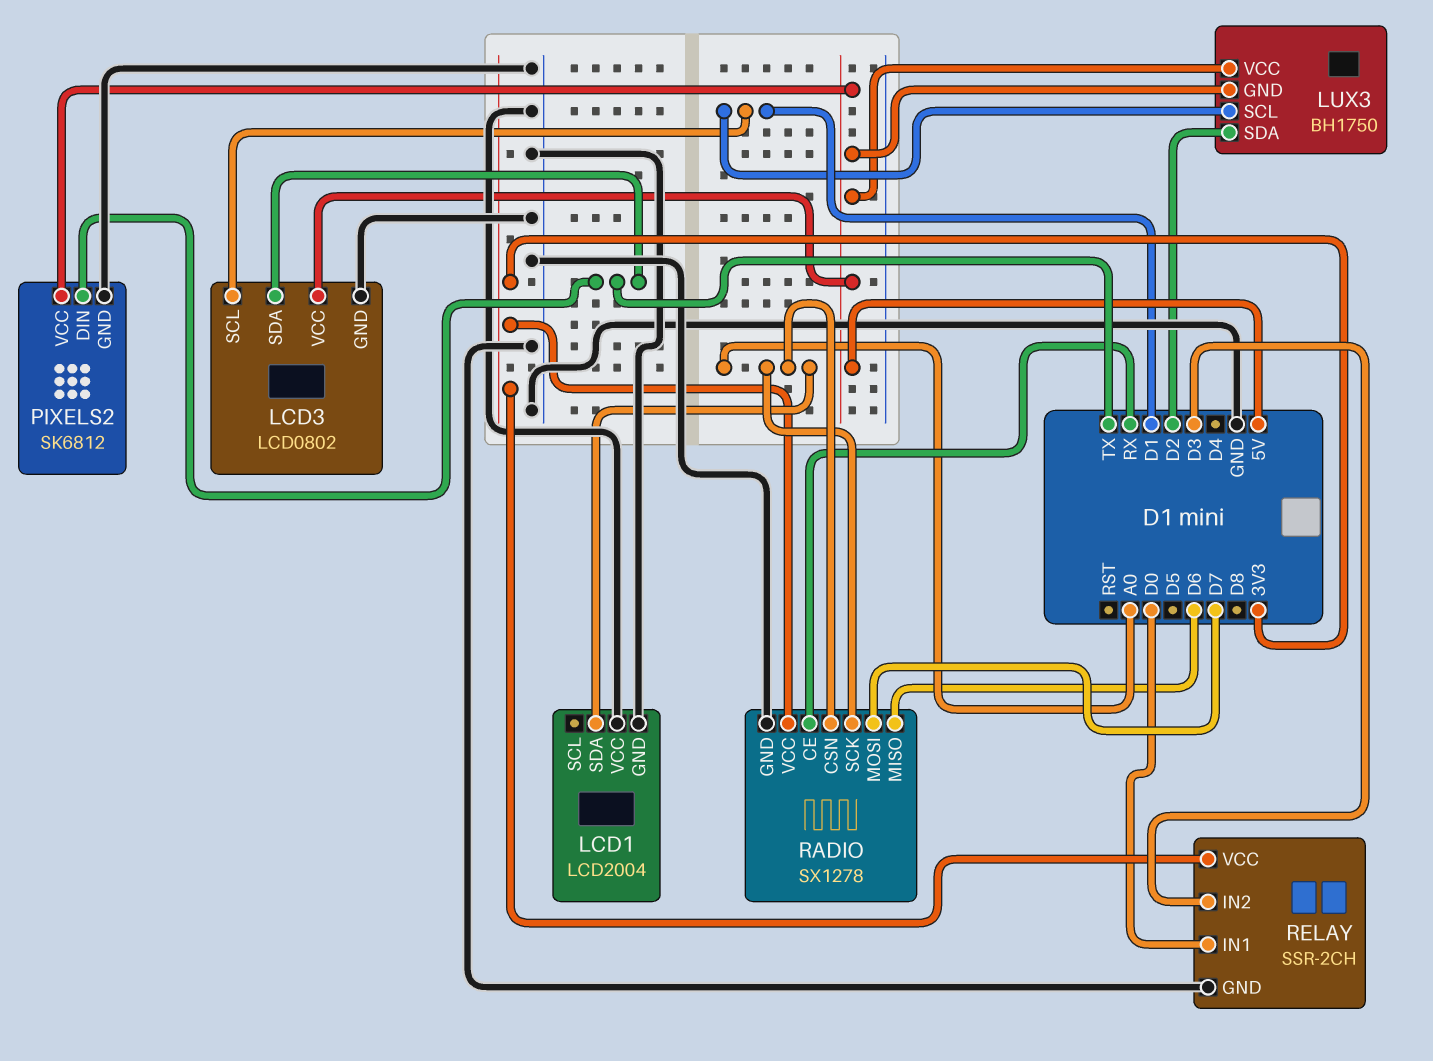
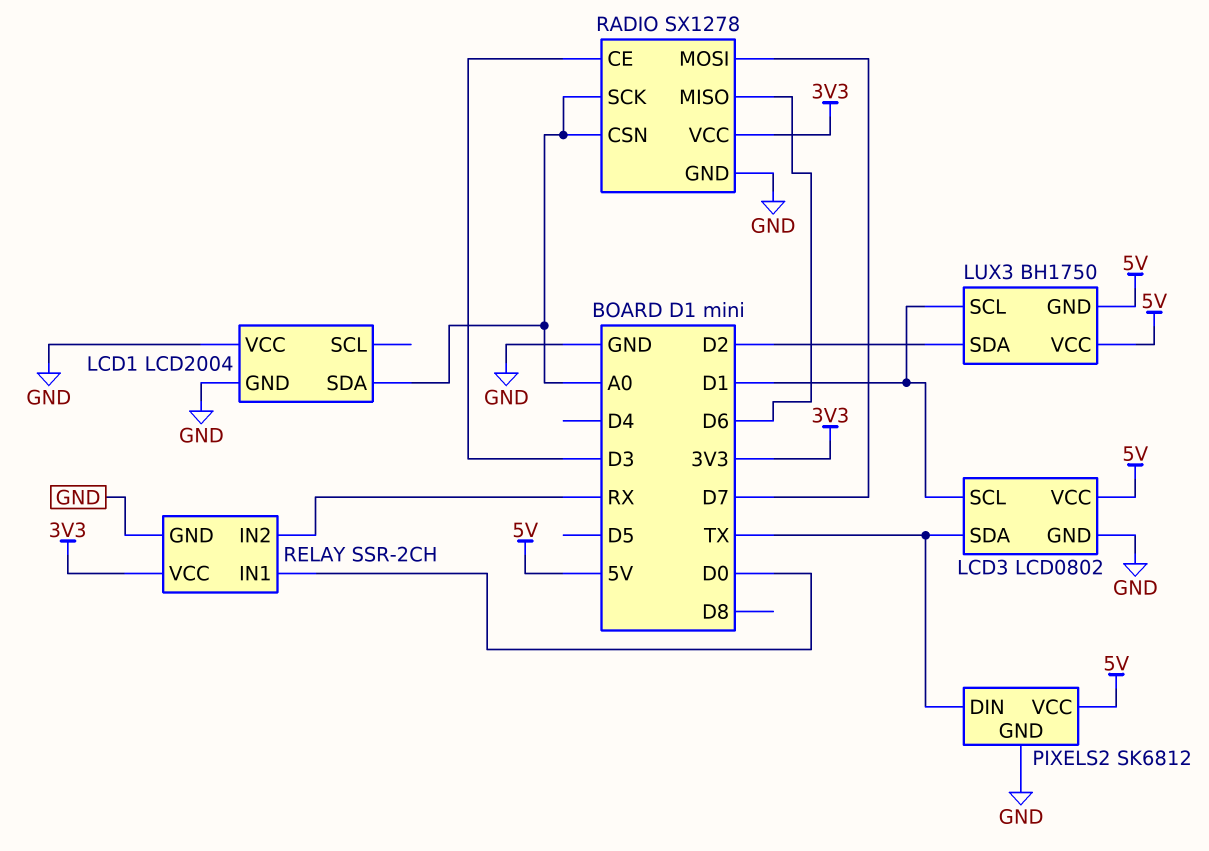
RADIO pin CE: RX -> D3
RELAY pin IN2: D3 -> RX

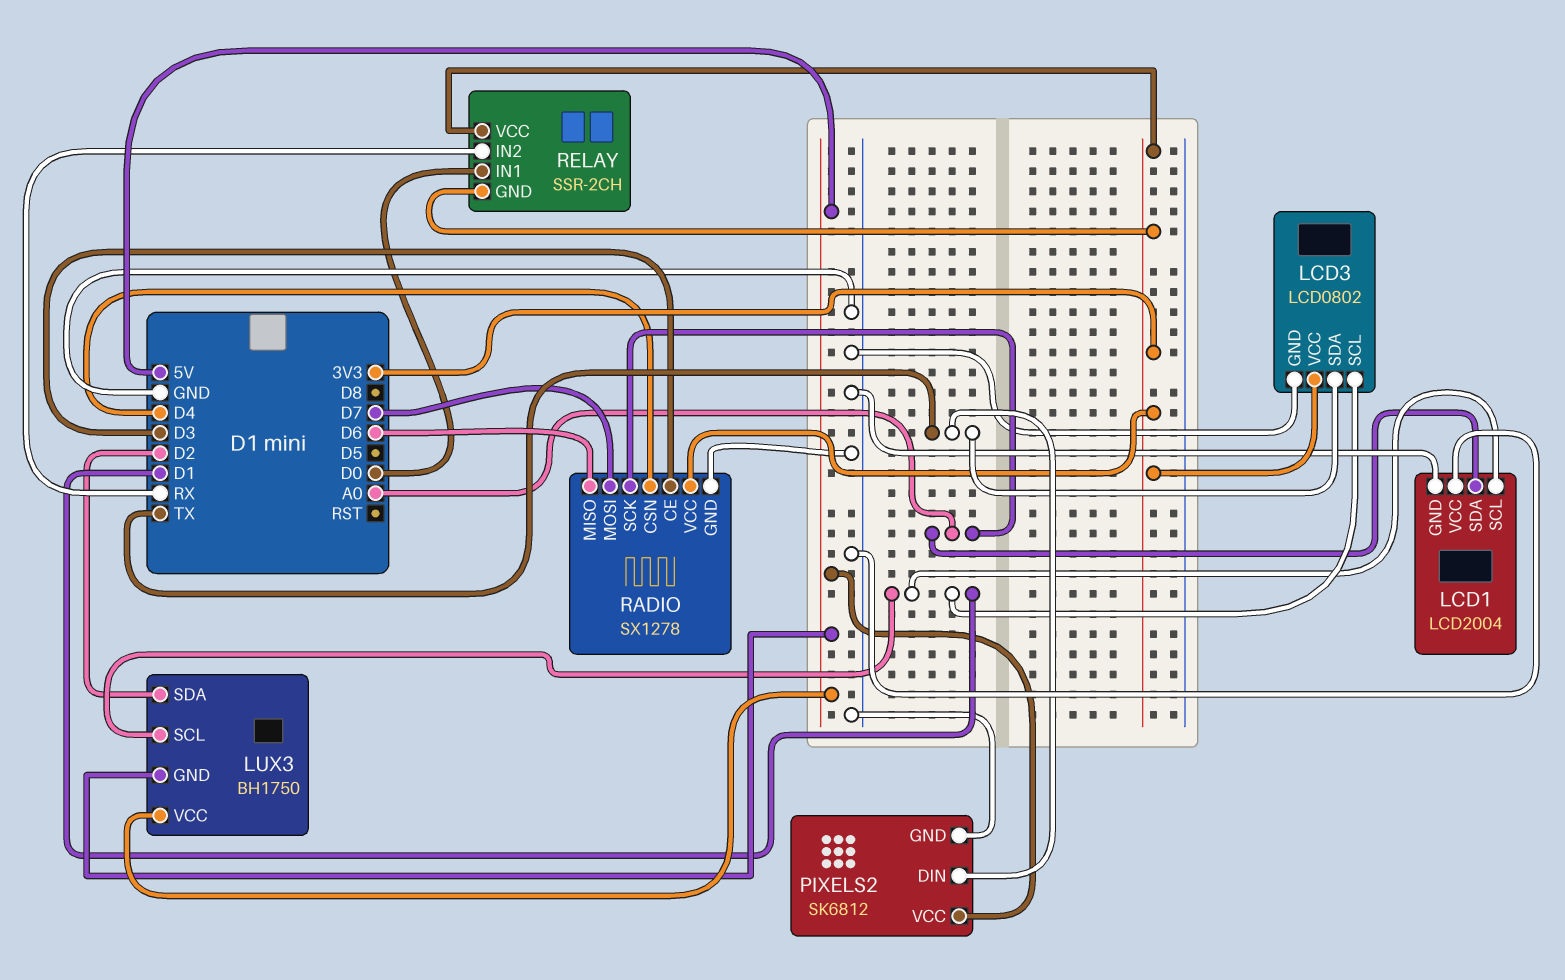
LCD1 pin SCL: none -> D1
LCD3 pin VCC: 5V -> 3V3
RADIO pin CSN: A0 -> D4
RELAY pin GND: GND -> 3V3

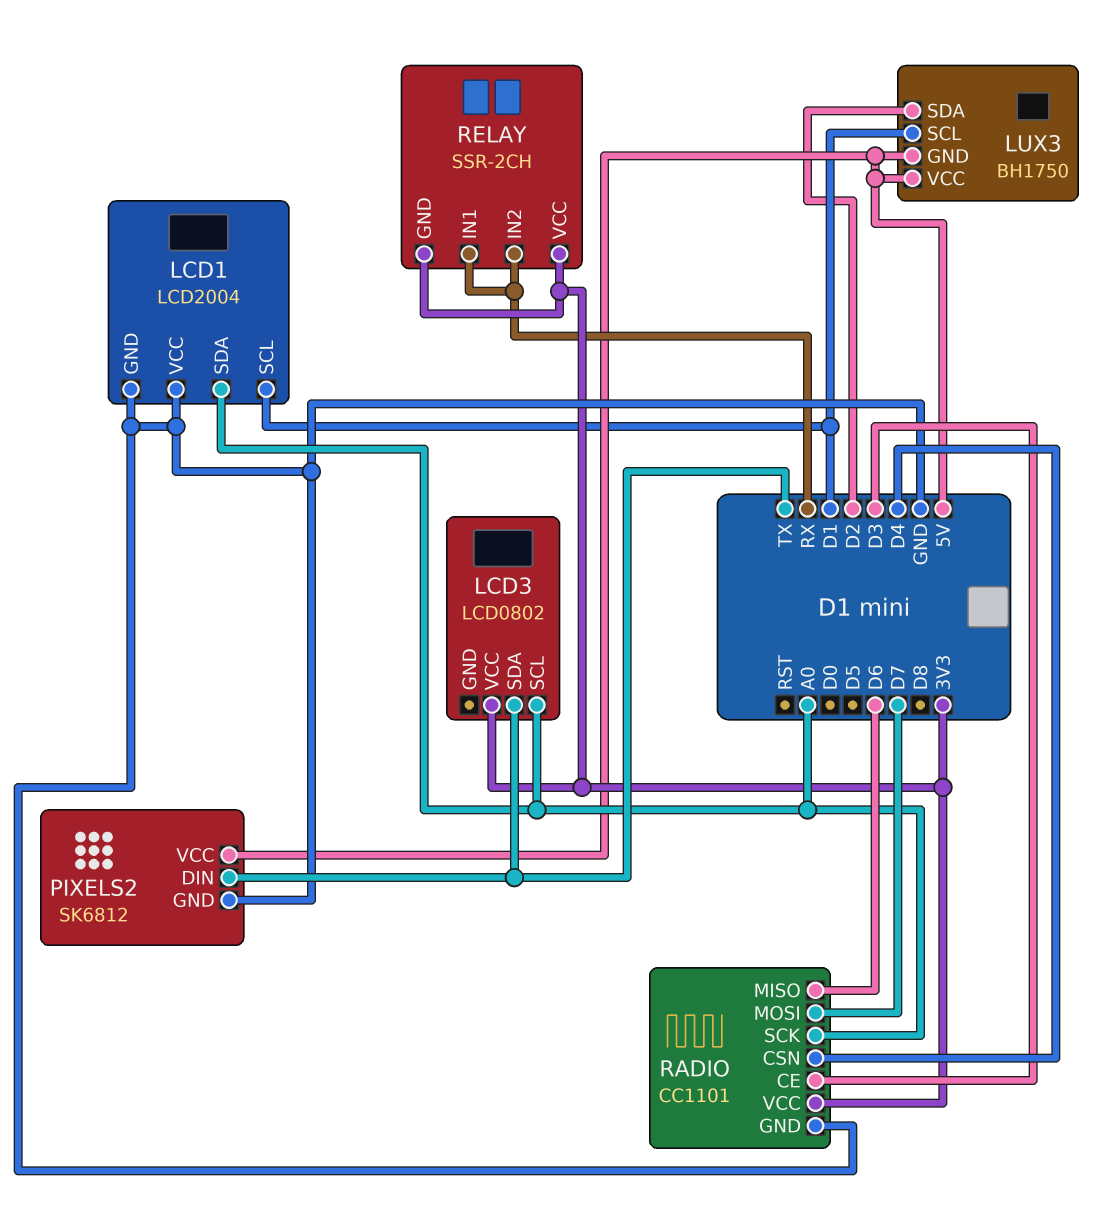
LCD3 pin GND: GND -> none
LCD3 pin SCL: D1 -> A0
RADIO: SX1278 -> CC1101
RELAY pin IN1: D0 -> RX

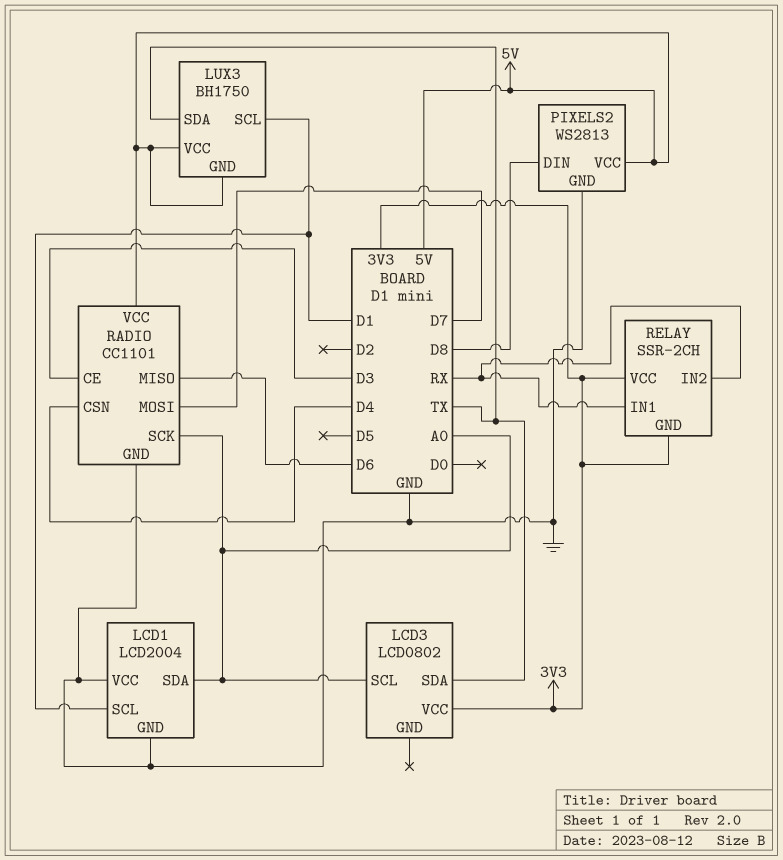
LUX3 pin SDA: D2 -> TX
PIXELS2: SK6812 -> WS2813
PIXELS2 pin DIN: TX -> D8
RADIO pin VCC: 3V3 -> 5V

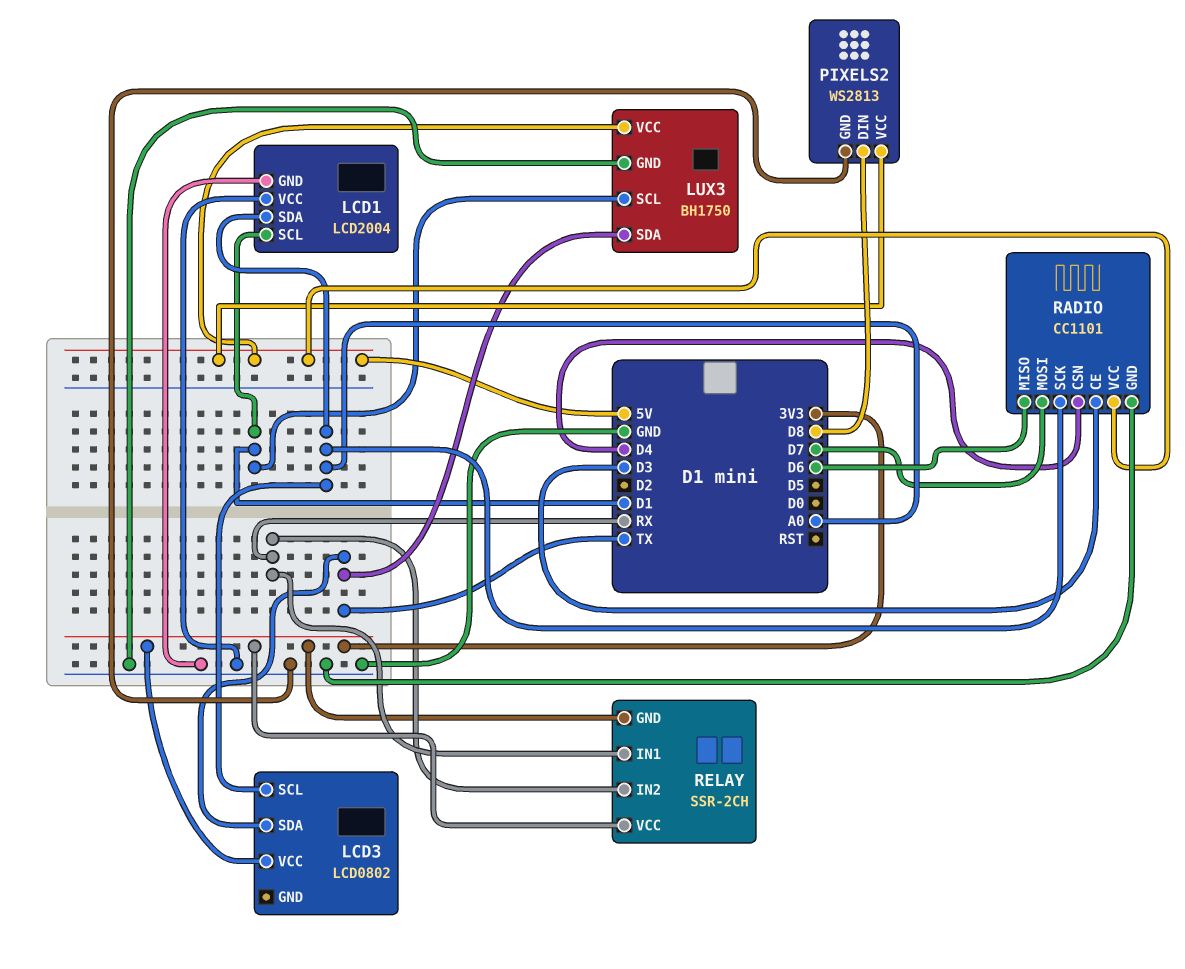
LUX3 pin GND: 5V -> GND

